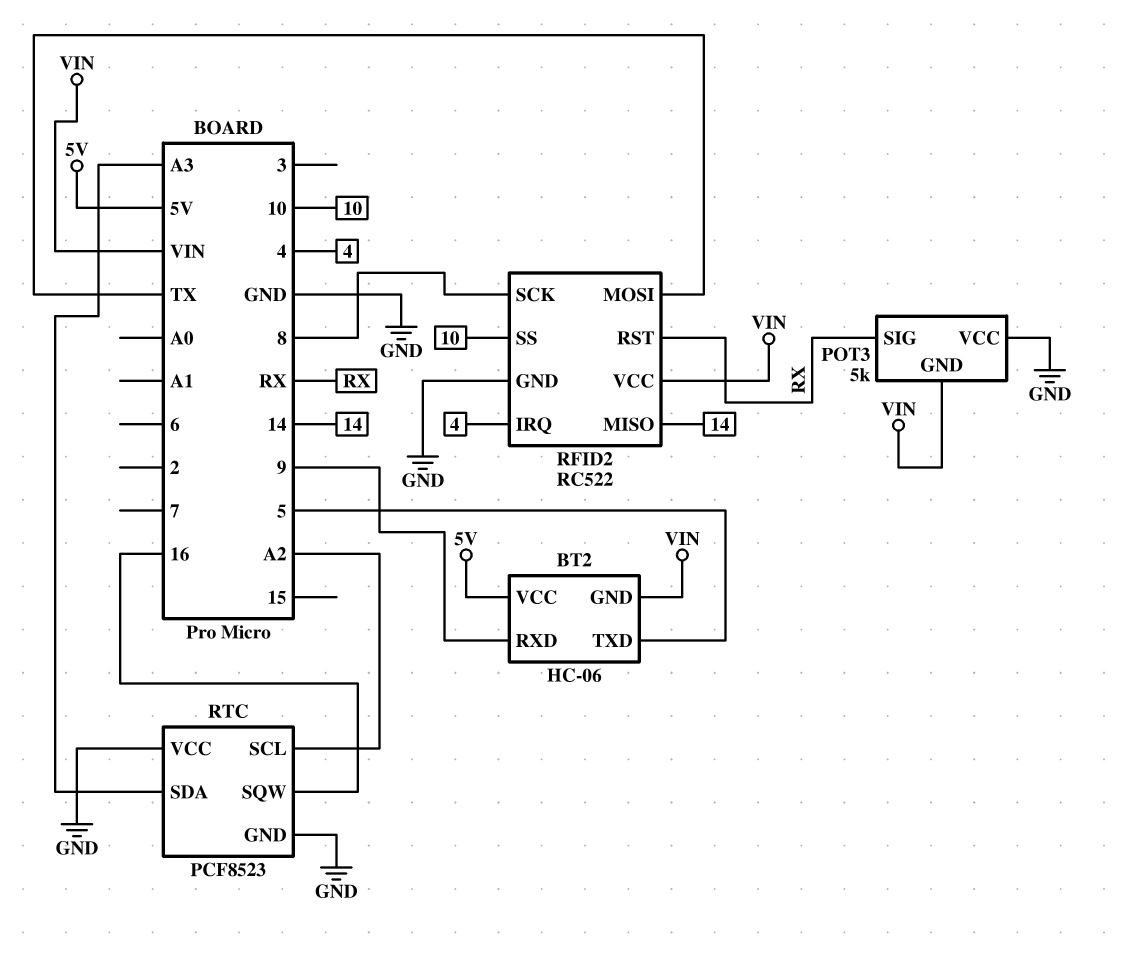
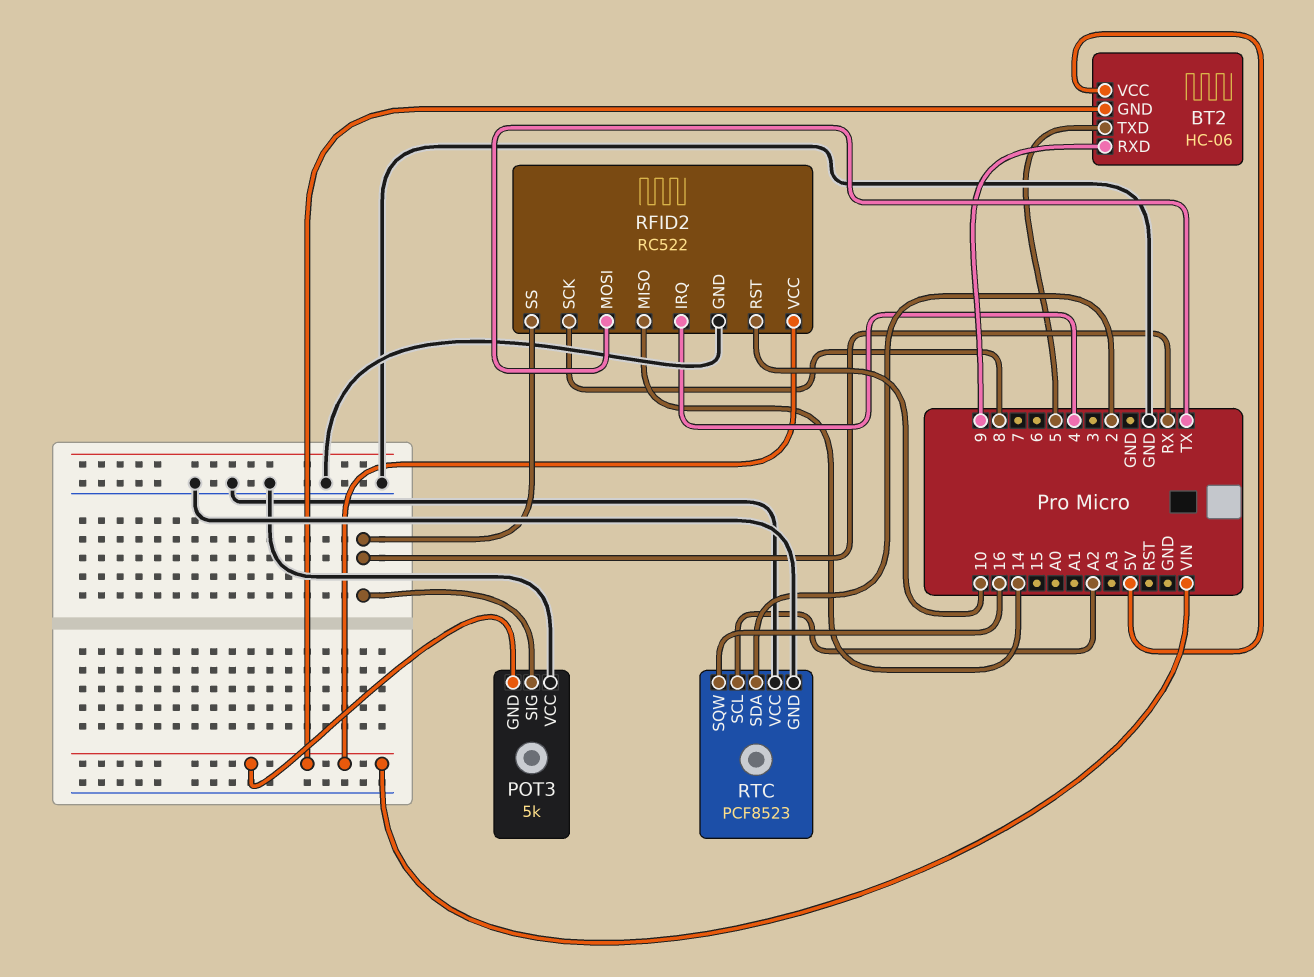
RFID2 pin RST: RX -> 10
RFID2 pin SS: 10 -> RX
RTC pin SDA: A3 -> 2

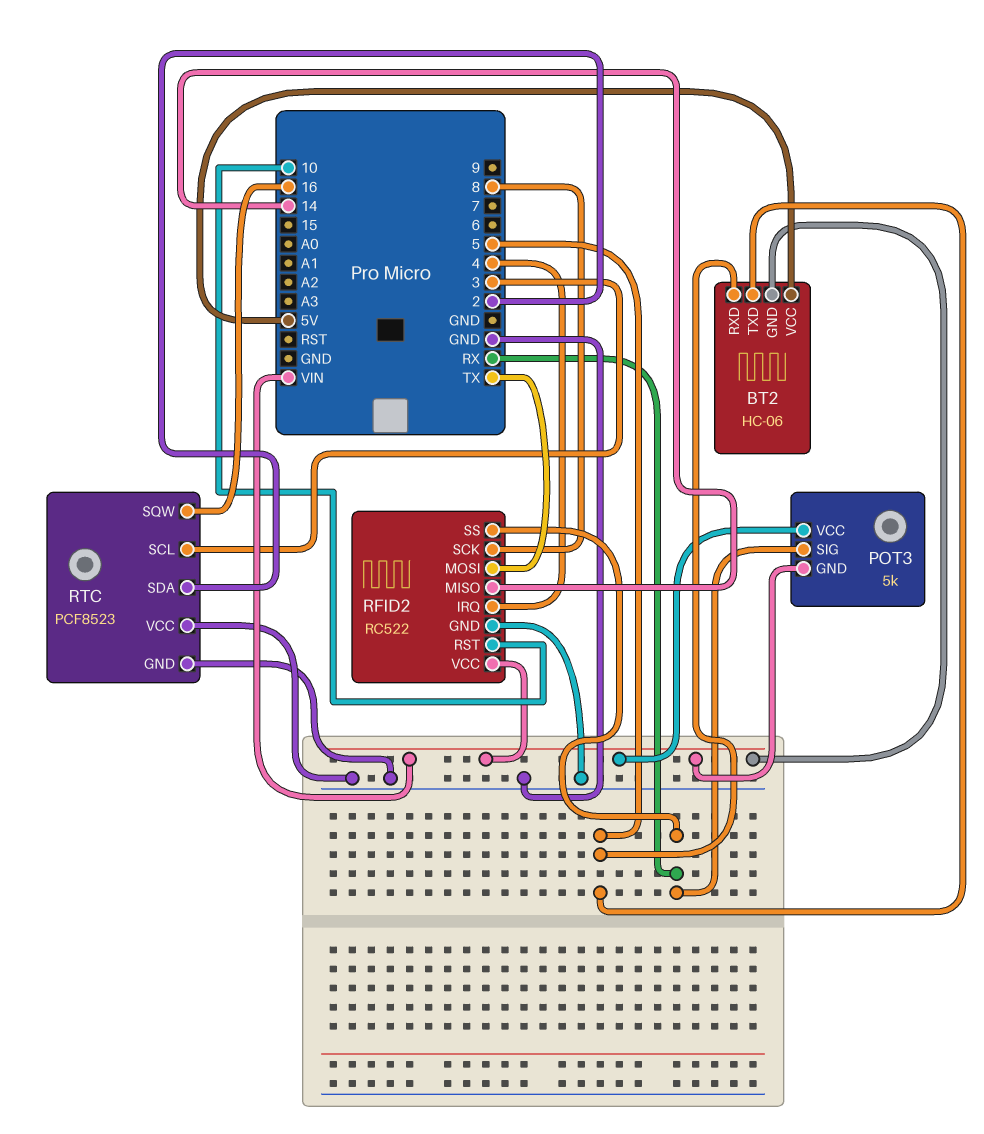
BT2 pin RXD: 9 -> 5
POT3 pin VCC: GND -> VIN
RTC pin SCL: A2 -> 3

